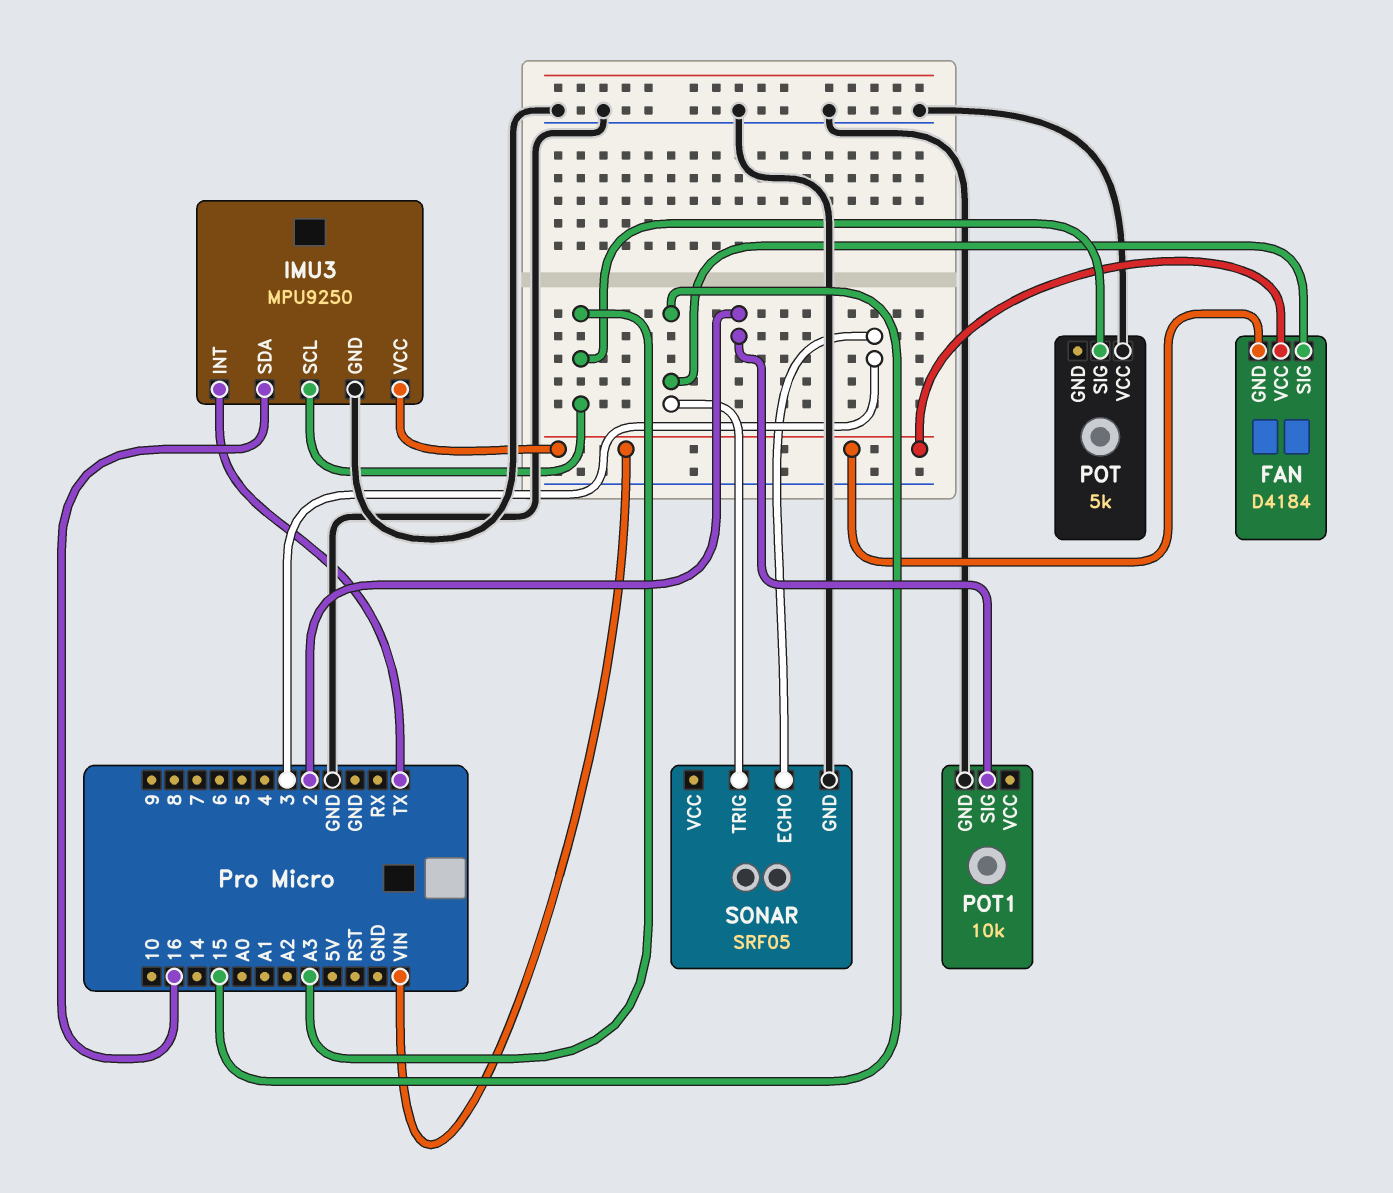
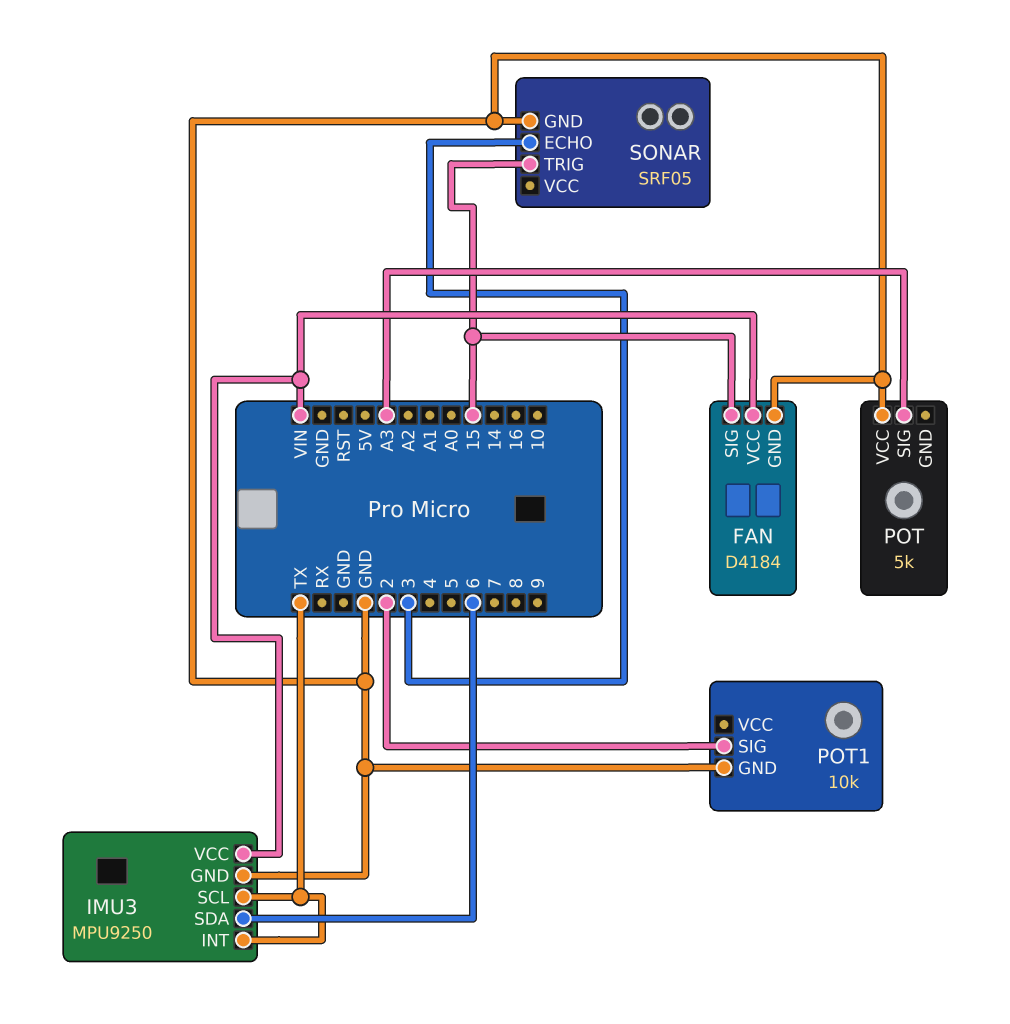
FAN pin GND: VIN -> GND
IMU3 pin SCL: A3 -> TX
IMU3 pin SDA: 16 -> 6

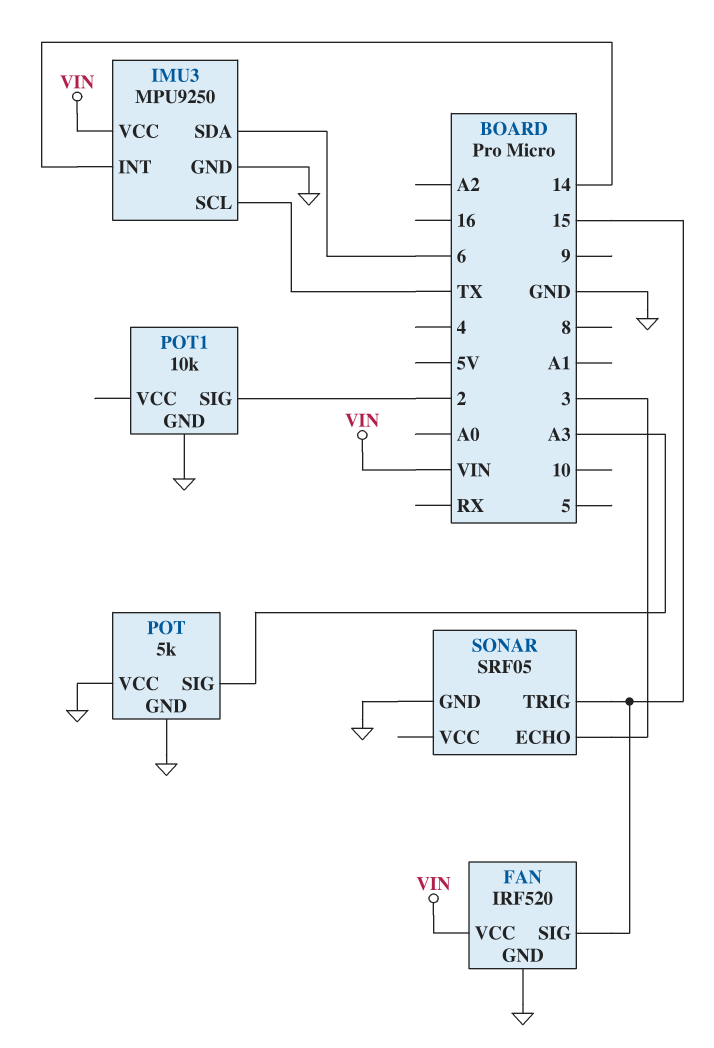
FAN: D4184 -> IRF520
IMU3 pin INT: TX -> 14
POT pin GND: none -> GND

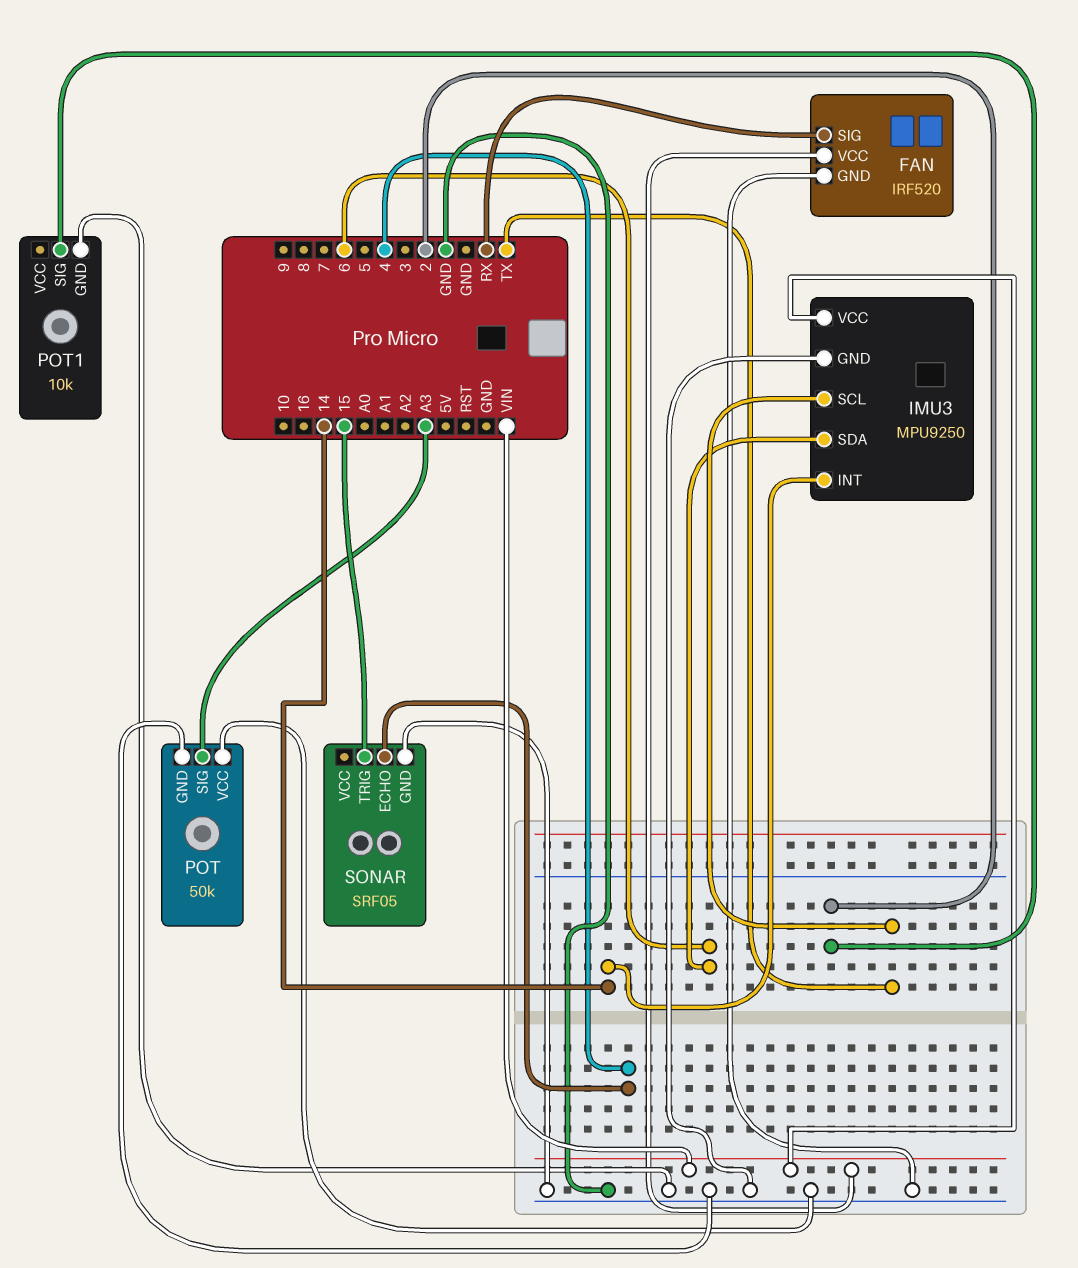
FAN pin SIG: 15 -> RX
POT: 5k -> 50k
SONAR pin ECHO: 3 -> 4

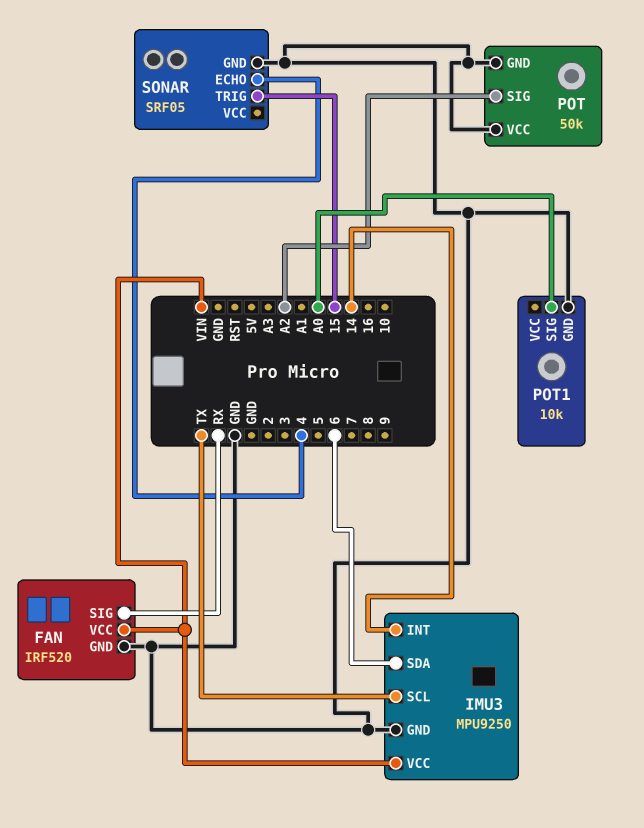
POT pin SIG: A3 -> A2
POT1 pin SIG: 2 -> A0

